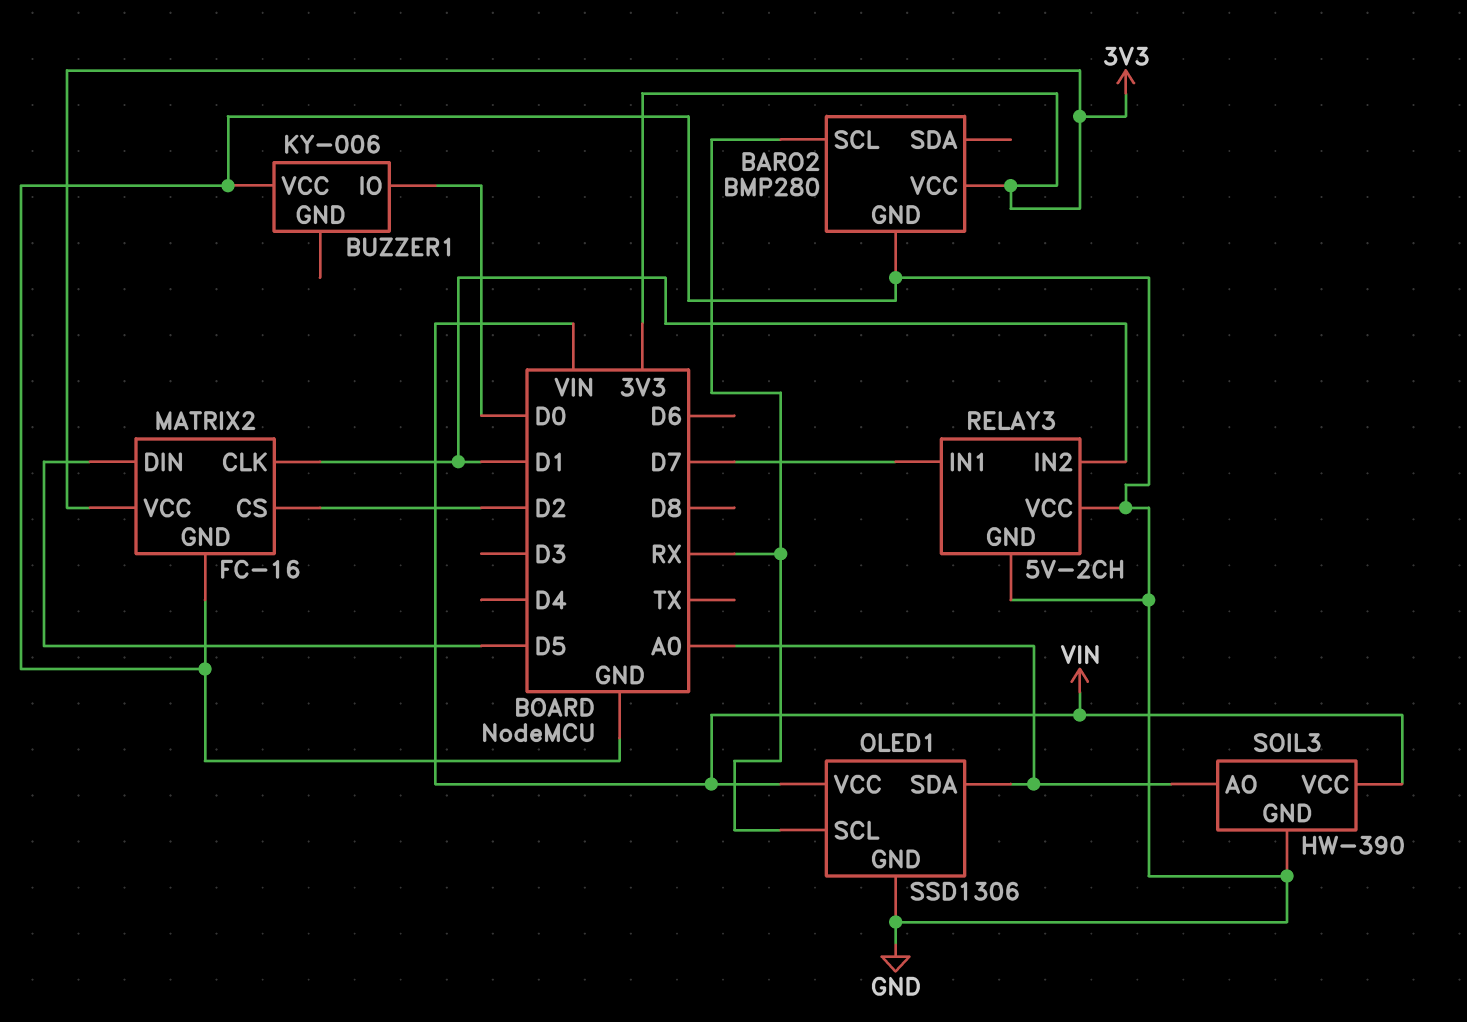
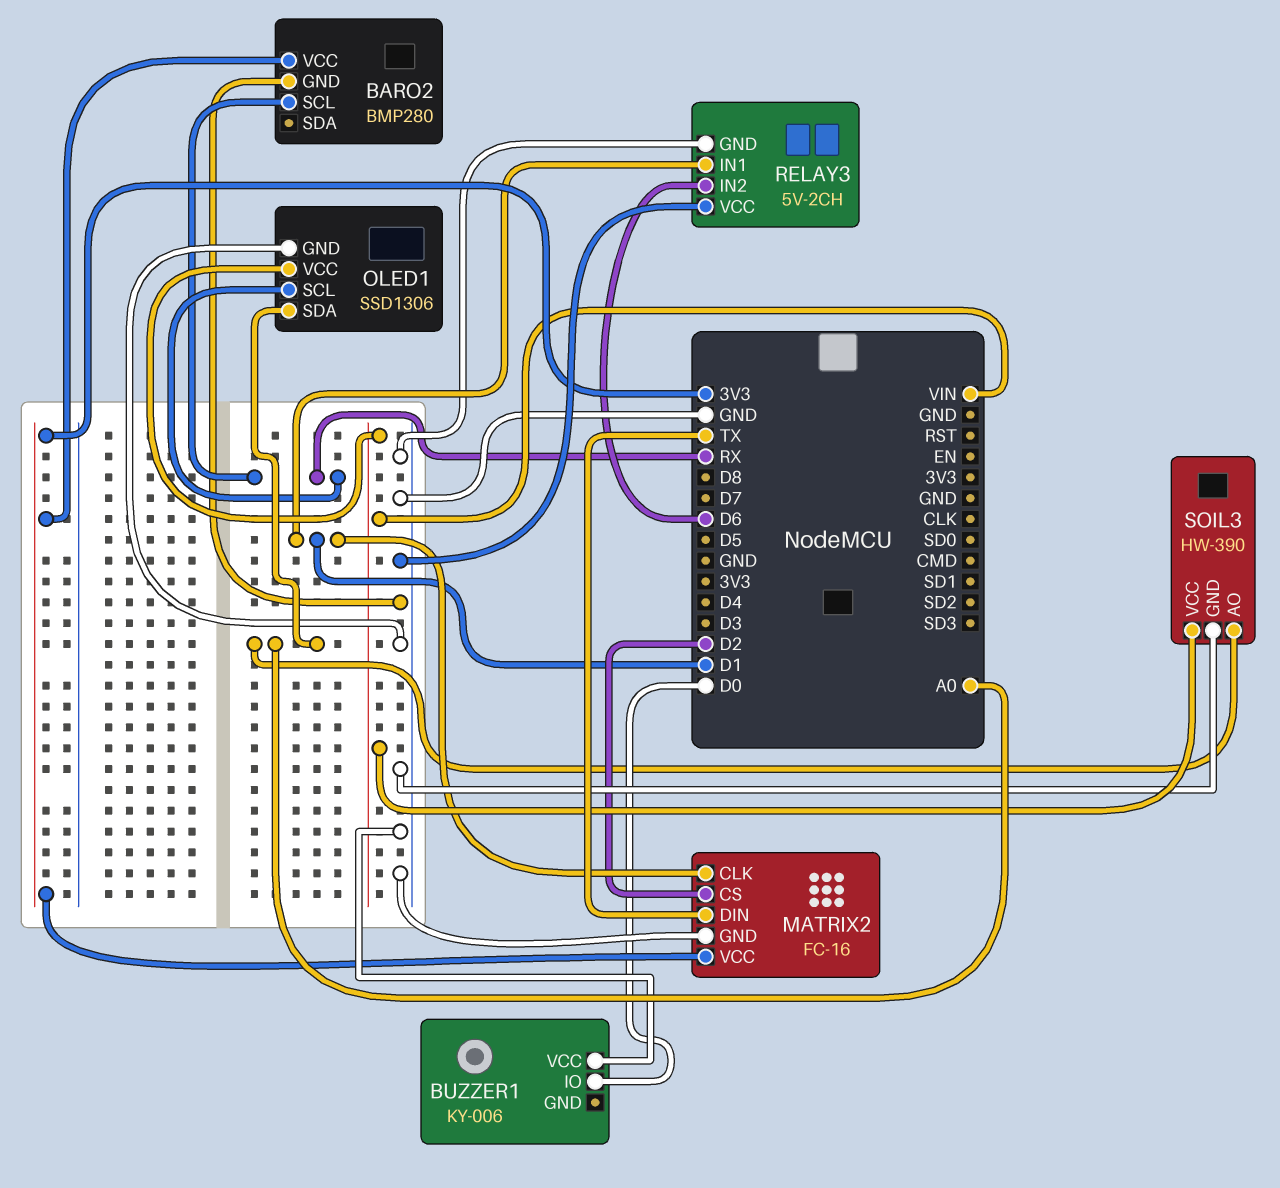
MATRIX2 pin DIN: D5 -> TX
RELAY3 pin IN1: D7 -> D1
RELAY3 pin IN2: D1 -> D6

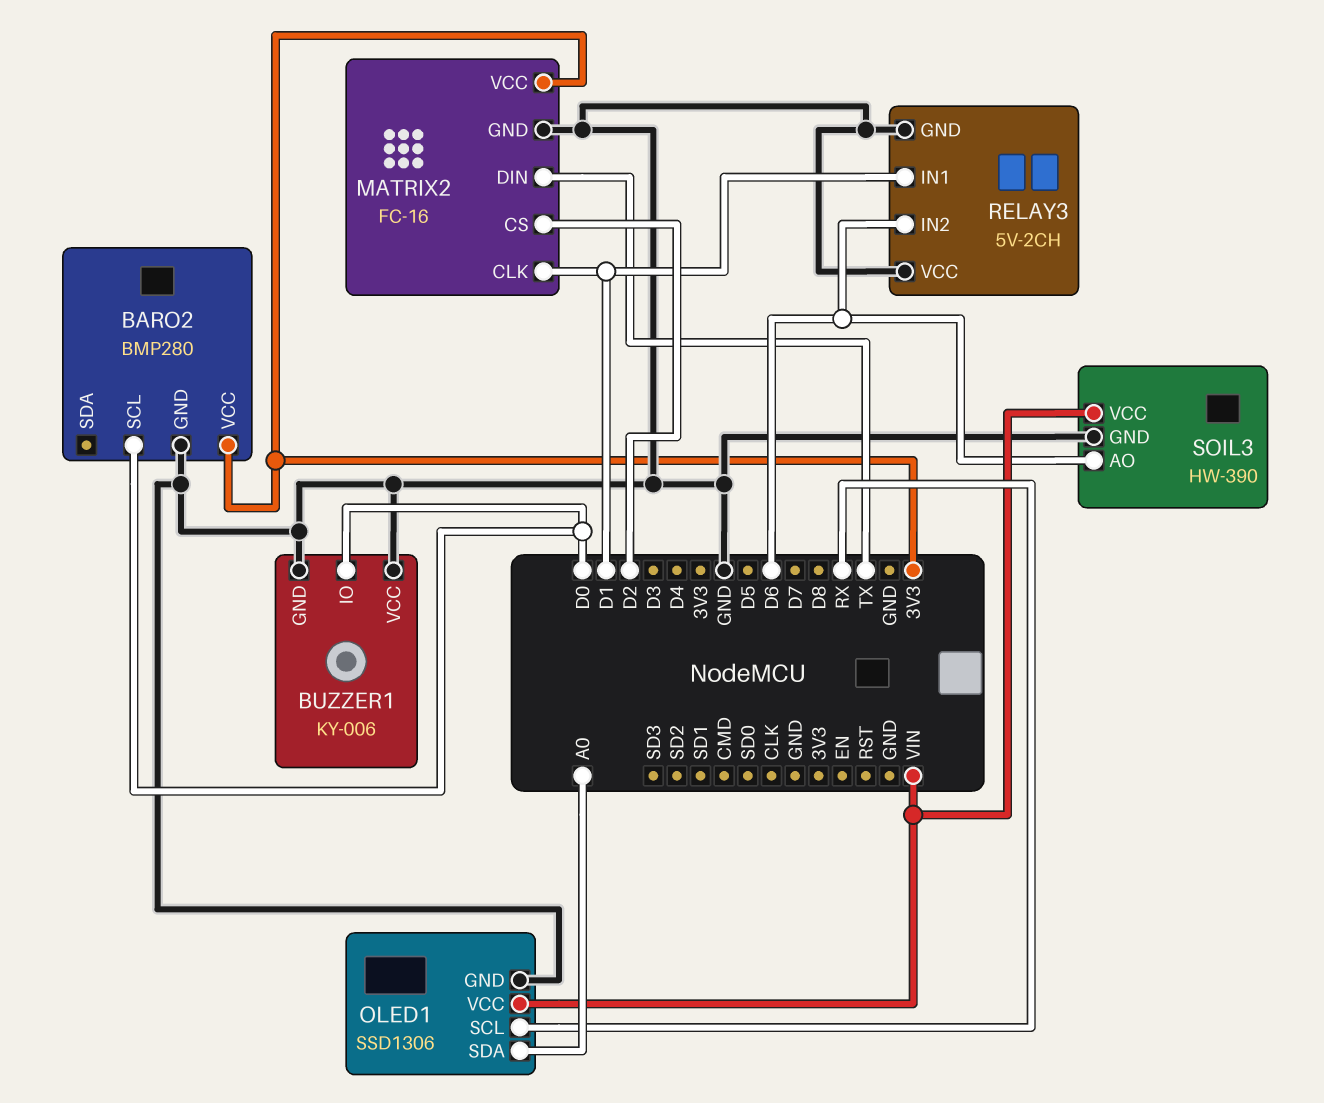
BARO2 pin SCL: RX -> D0
BUZZER1 pin GND: none -> GND
SOIL3 pin AO: A0 -> D6

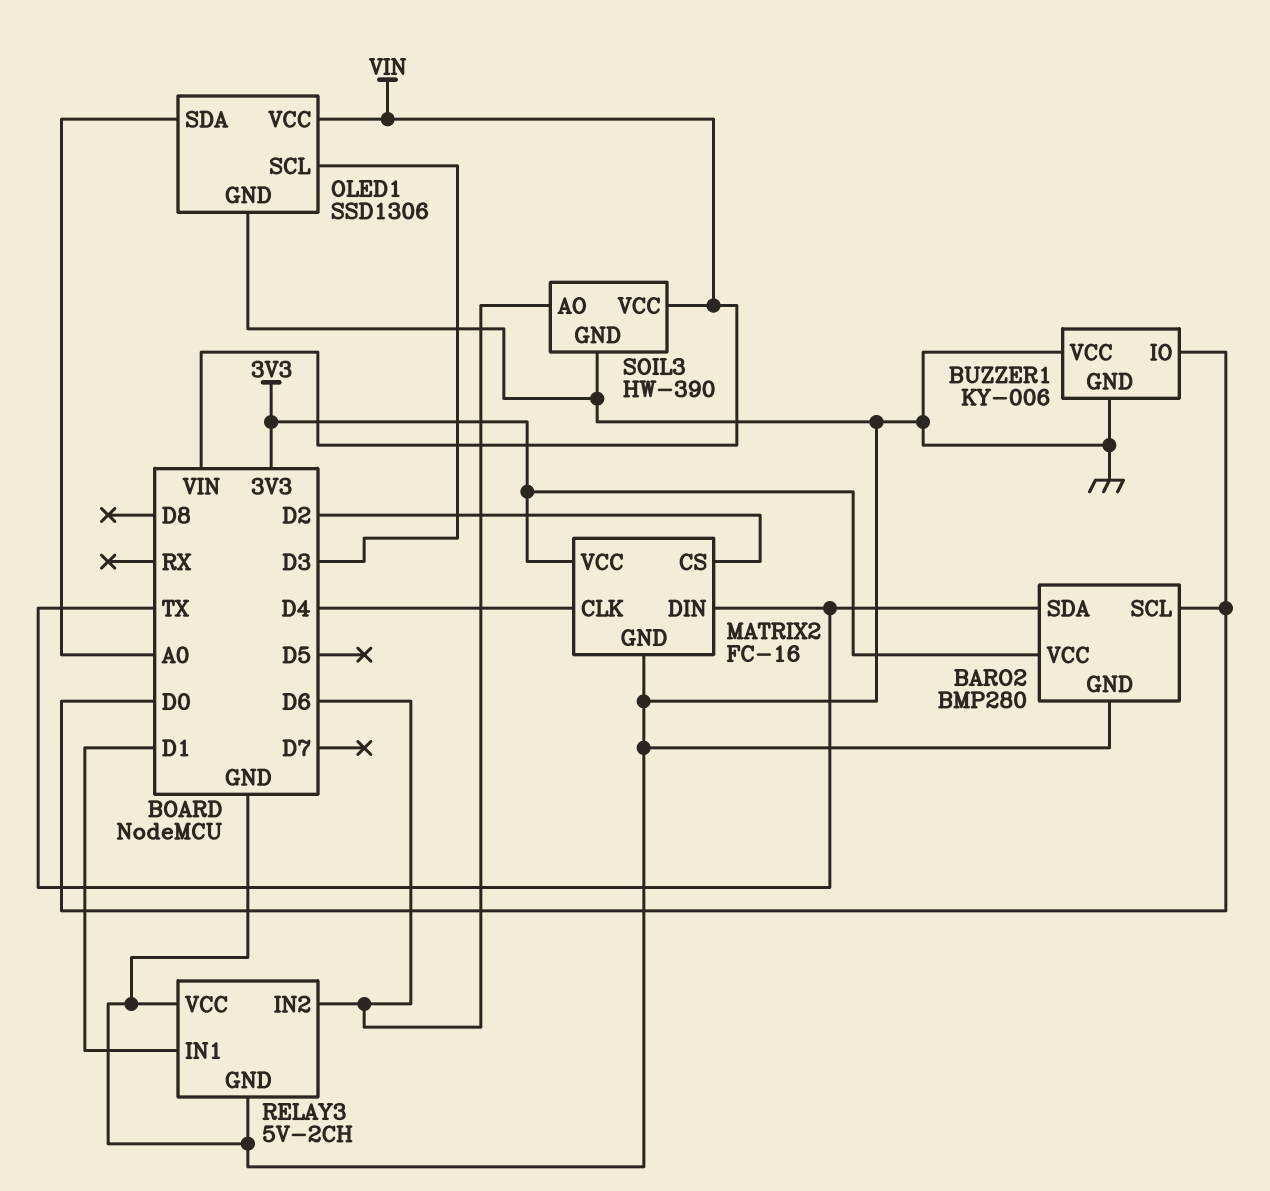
BARO2 pin SDA: none -> TX
MATRIX2 pin CLK: D1 -> D4
OLED1 pin SCL: RX -> D3

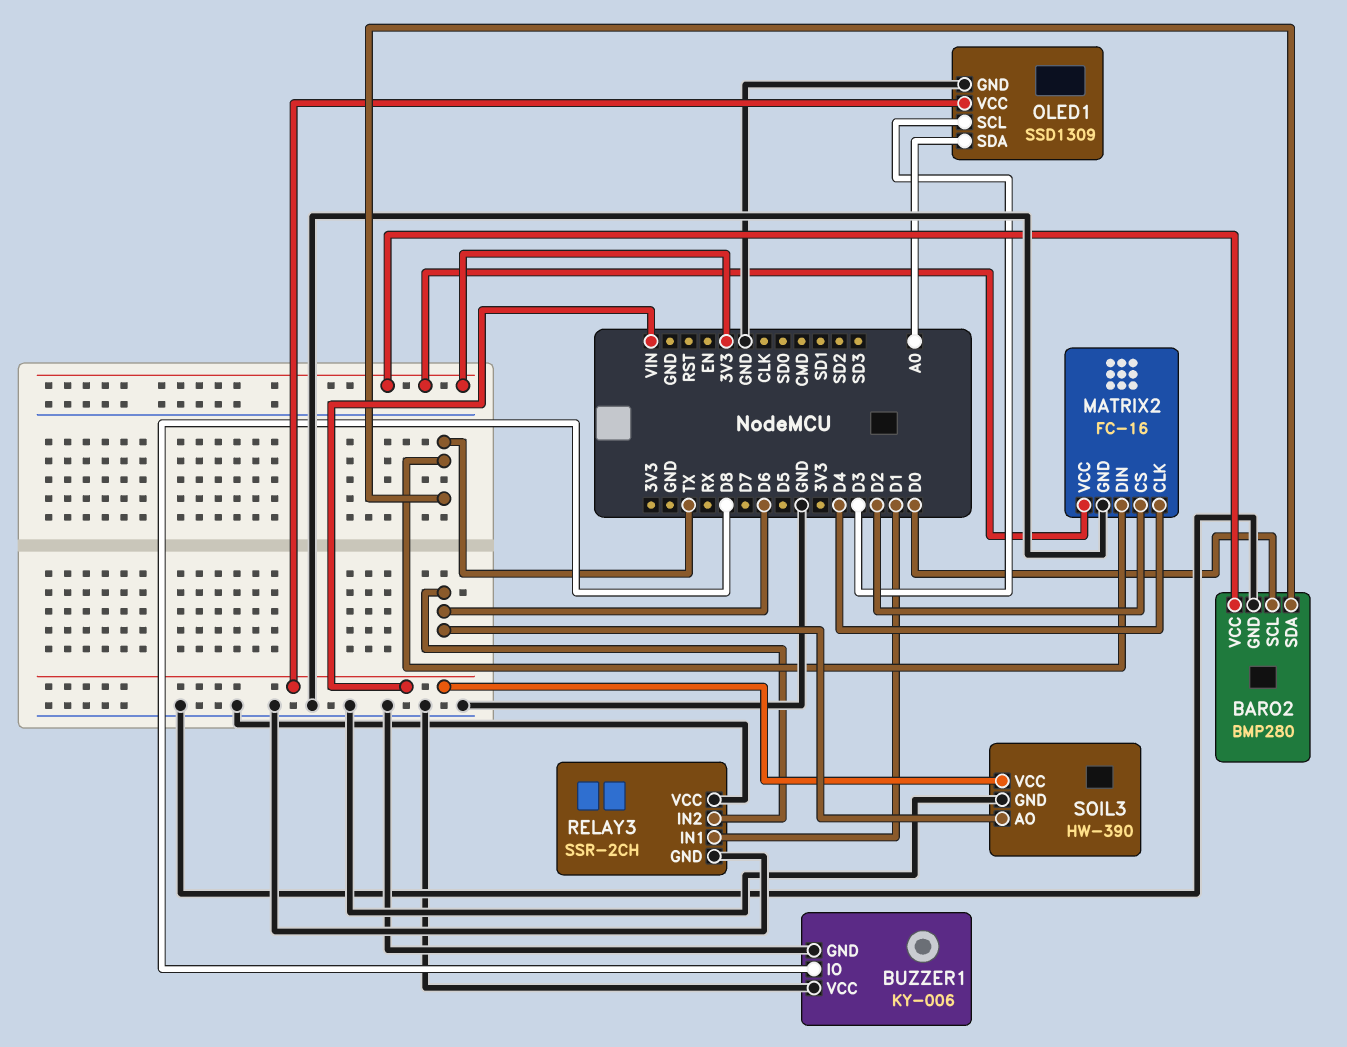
BUZZER1 pin IO: D0 -> D8
OLED1: SSD1306 -> SSD1309
RELAY3: 5V-2CH -> SSR-2CH

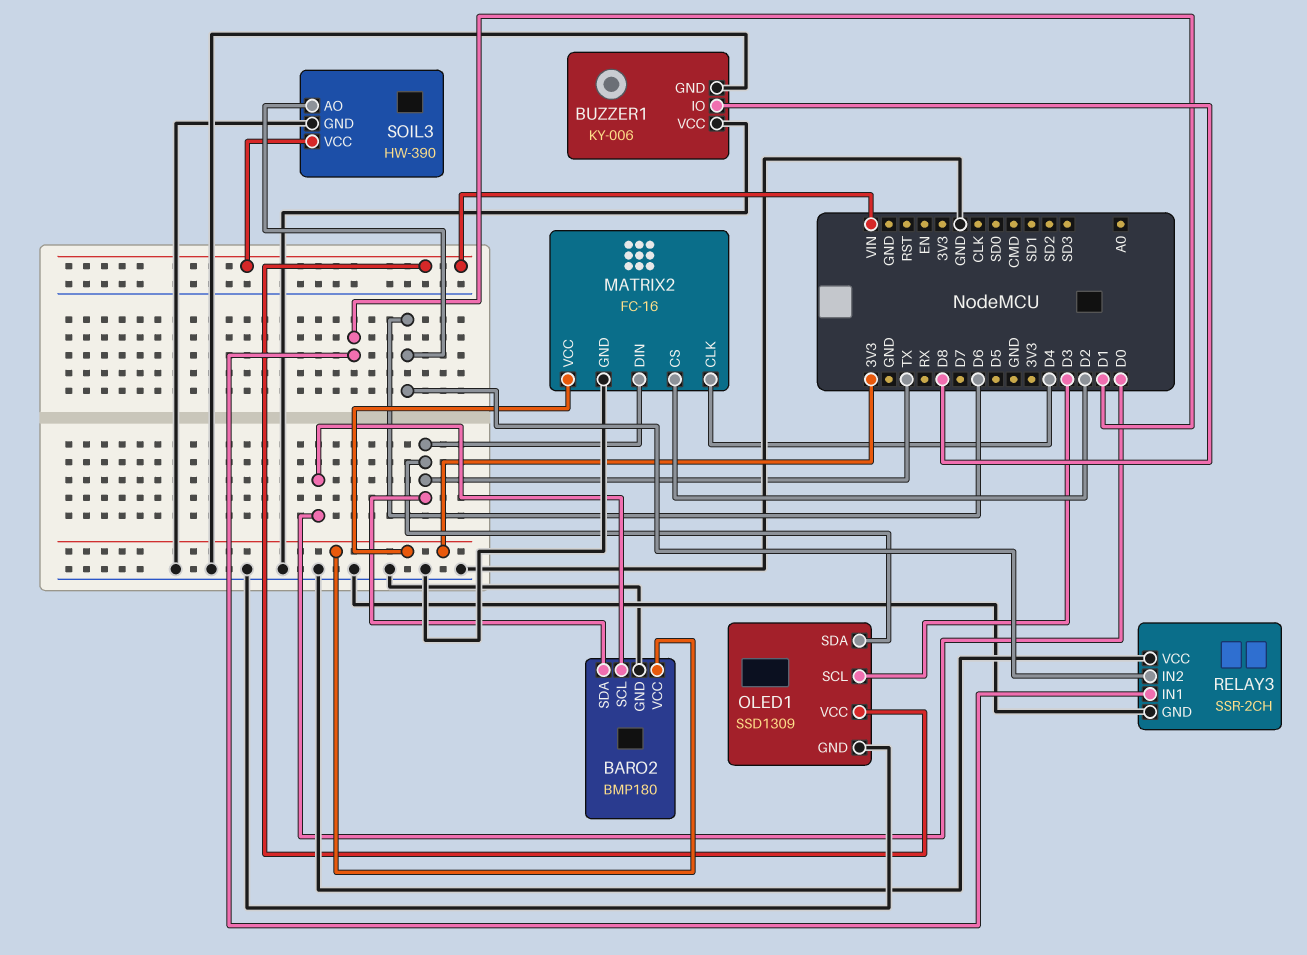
BARO2: BMP280 -> BMP180
OLED1 pin SDA: A0 -> TX

